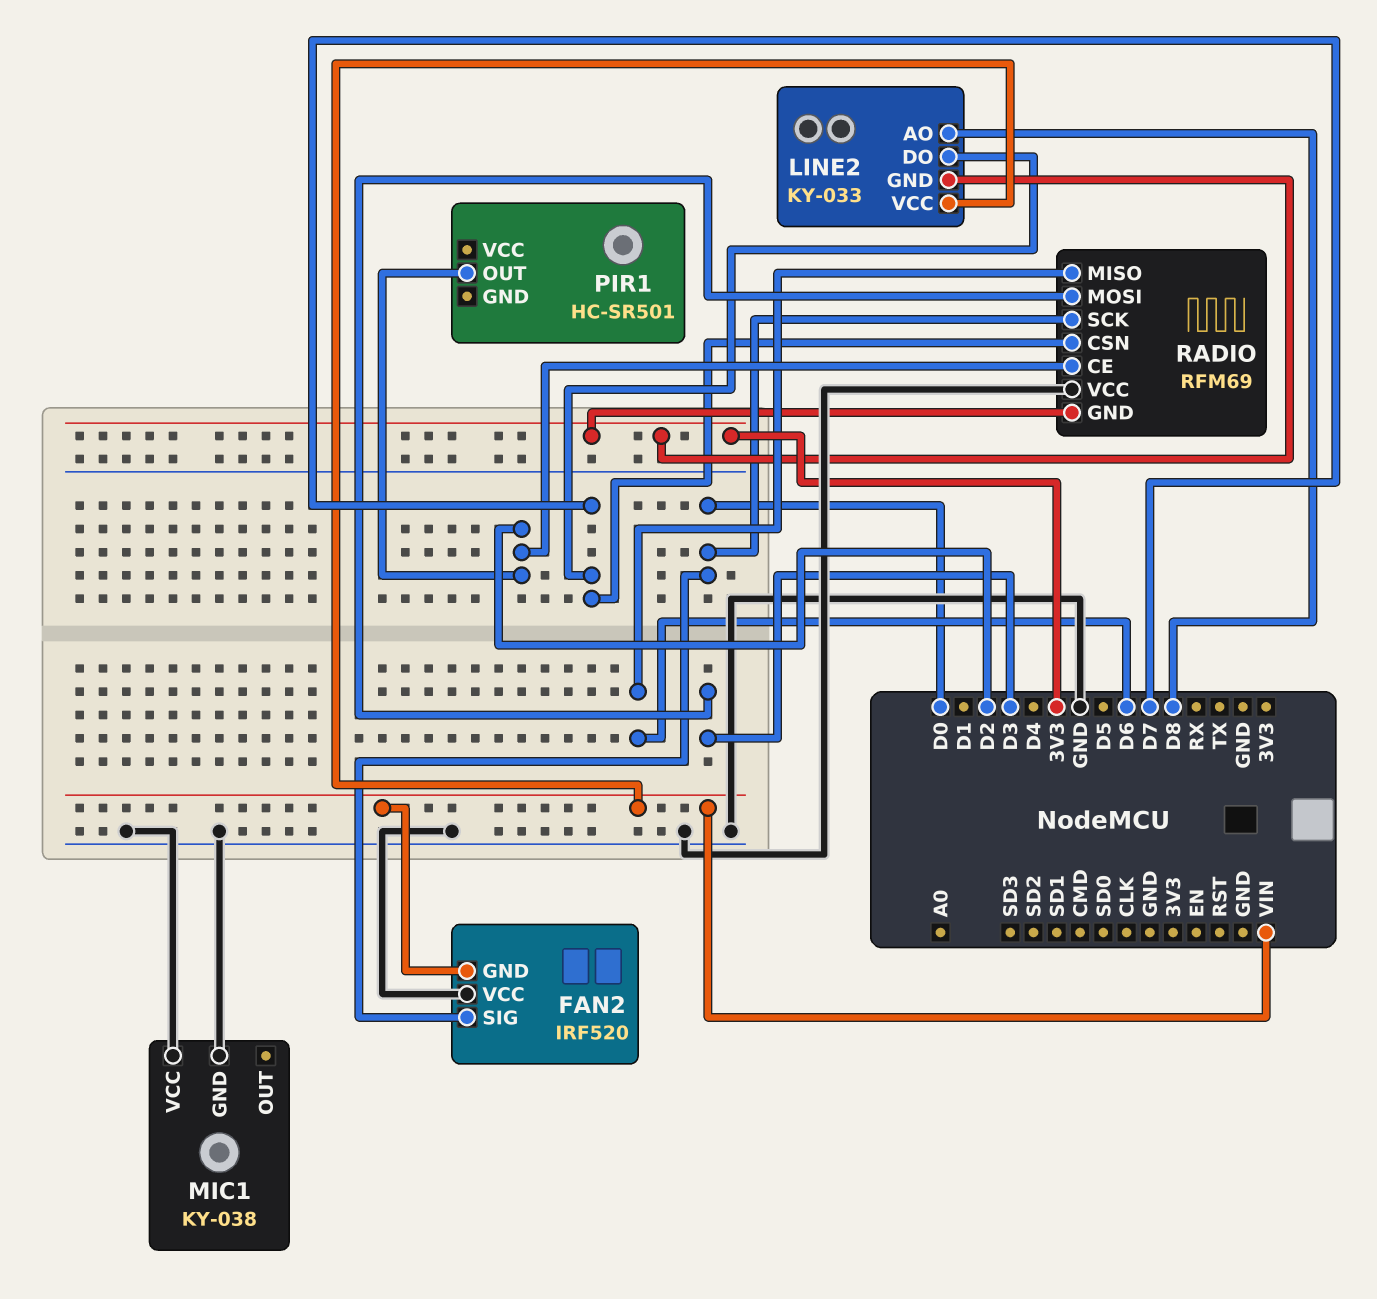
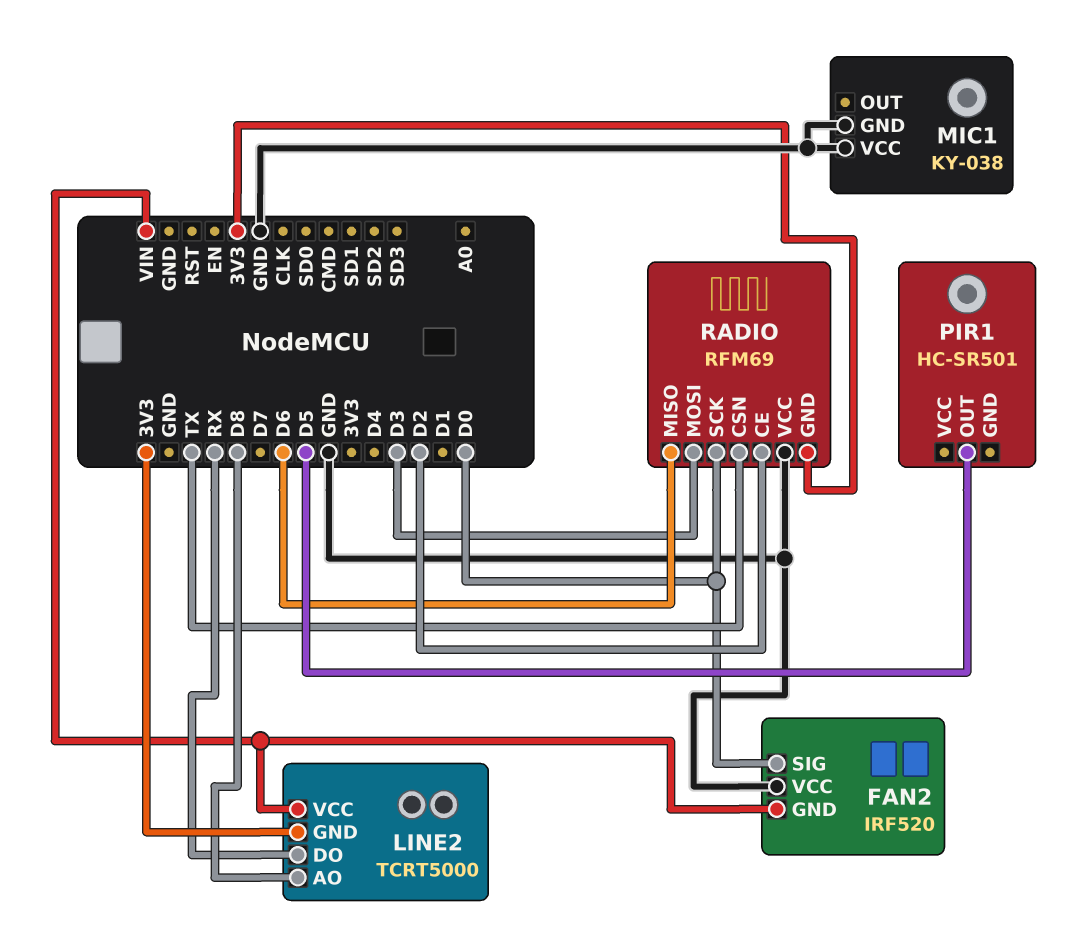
LINE2: KY-033 -> TCRT5000
LINE2 pin DO: D7 -> RX
PIR1 pin OUT: D2 -> D5
RADIO pin CSN: D7 -> TX

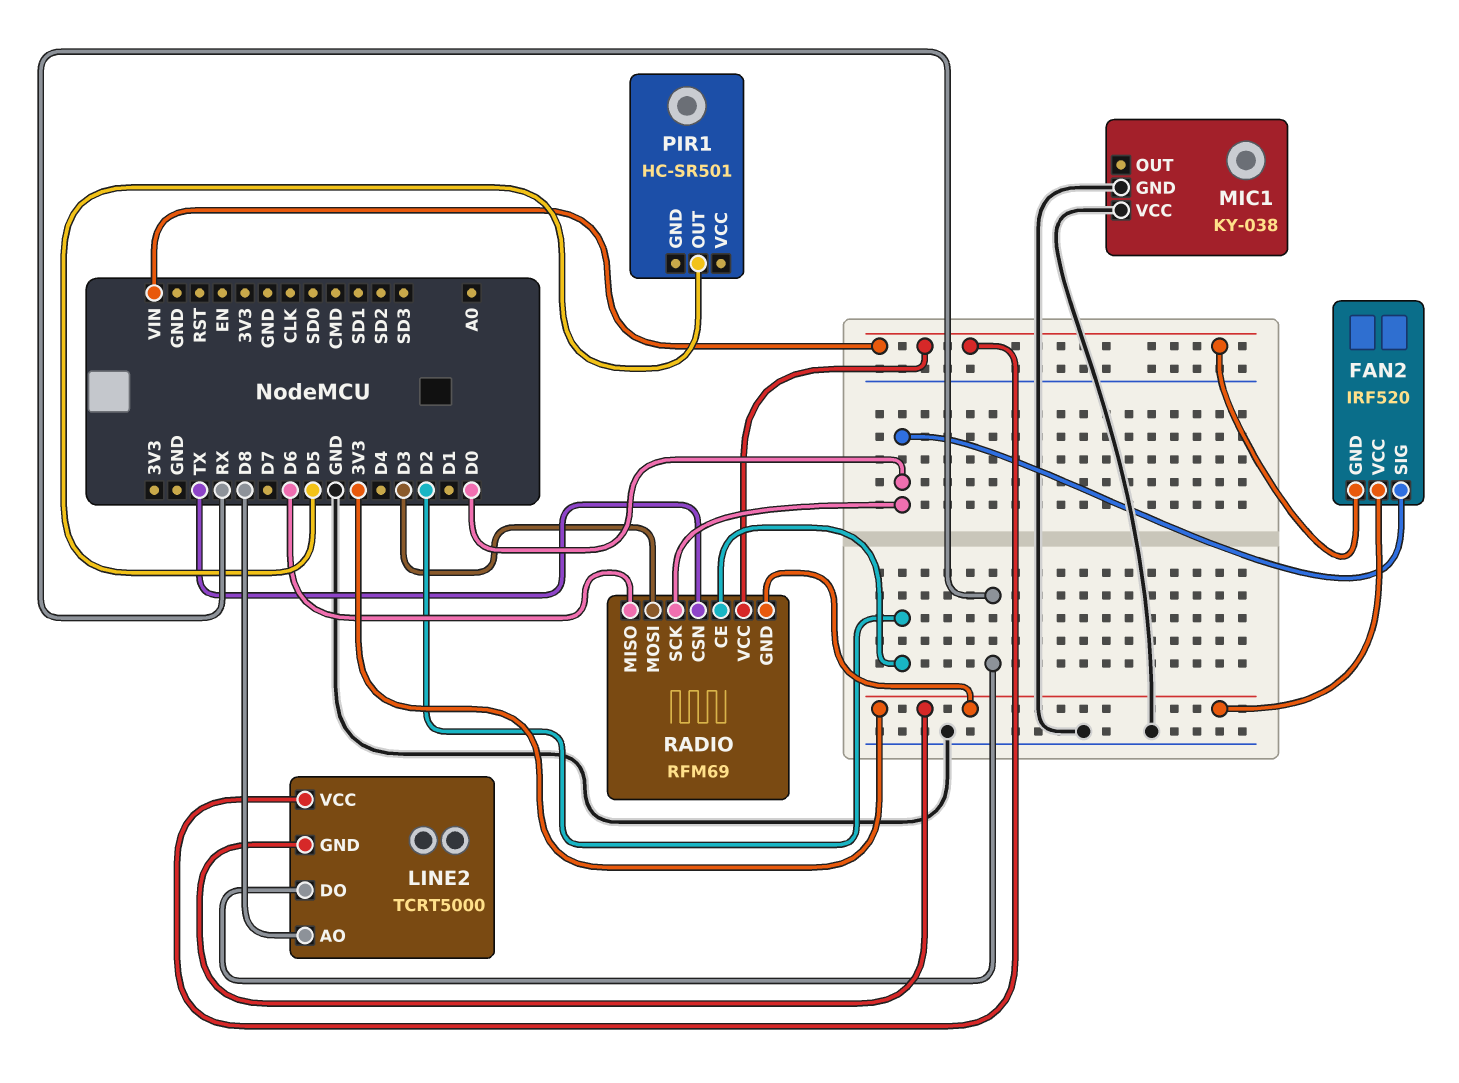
FAN2 pin VCC: GND -> 3V3
RADIO pin VCC: GND -> VIN

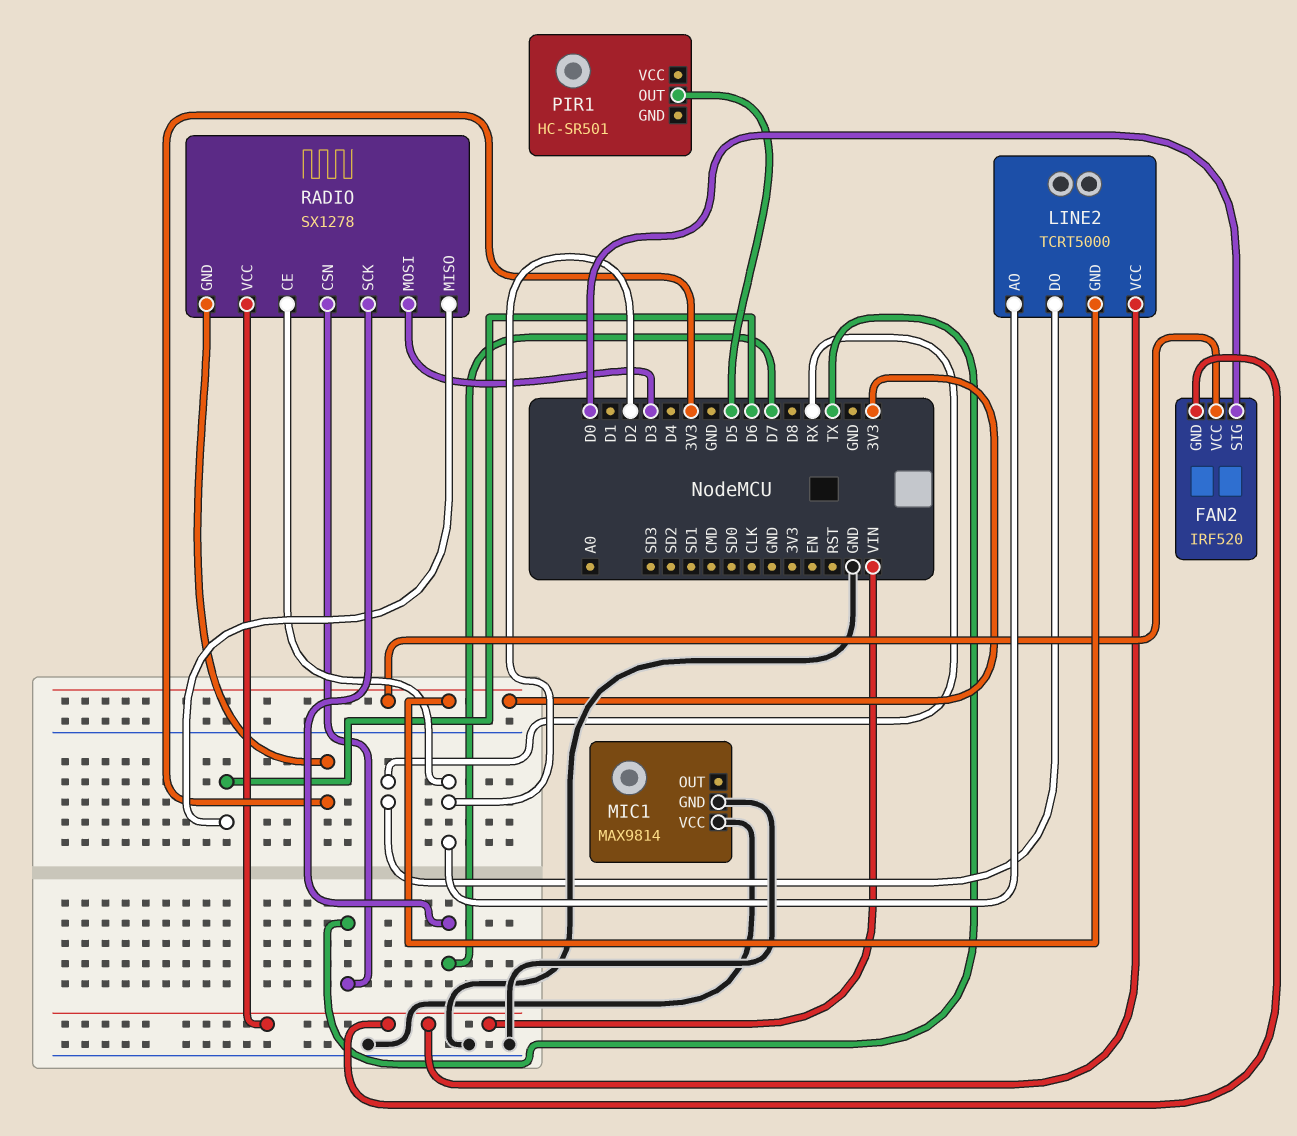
LINE2 pin AO: D8 -> D2
MIC1: KY-038 -> MAX9814
RADIO: RFM69 -> SX1278
RADIO pin SCK: D0 -> D7

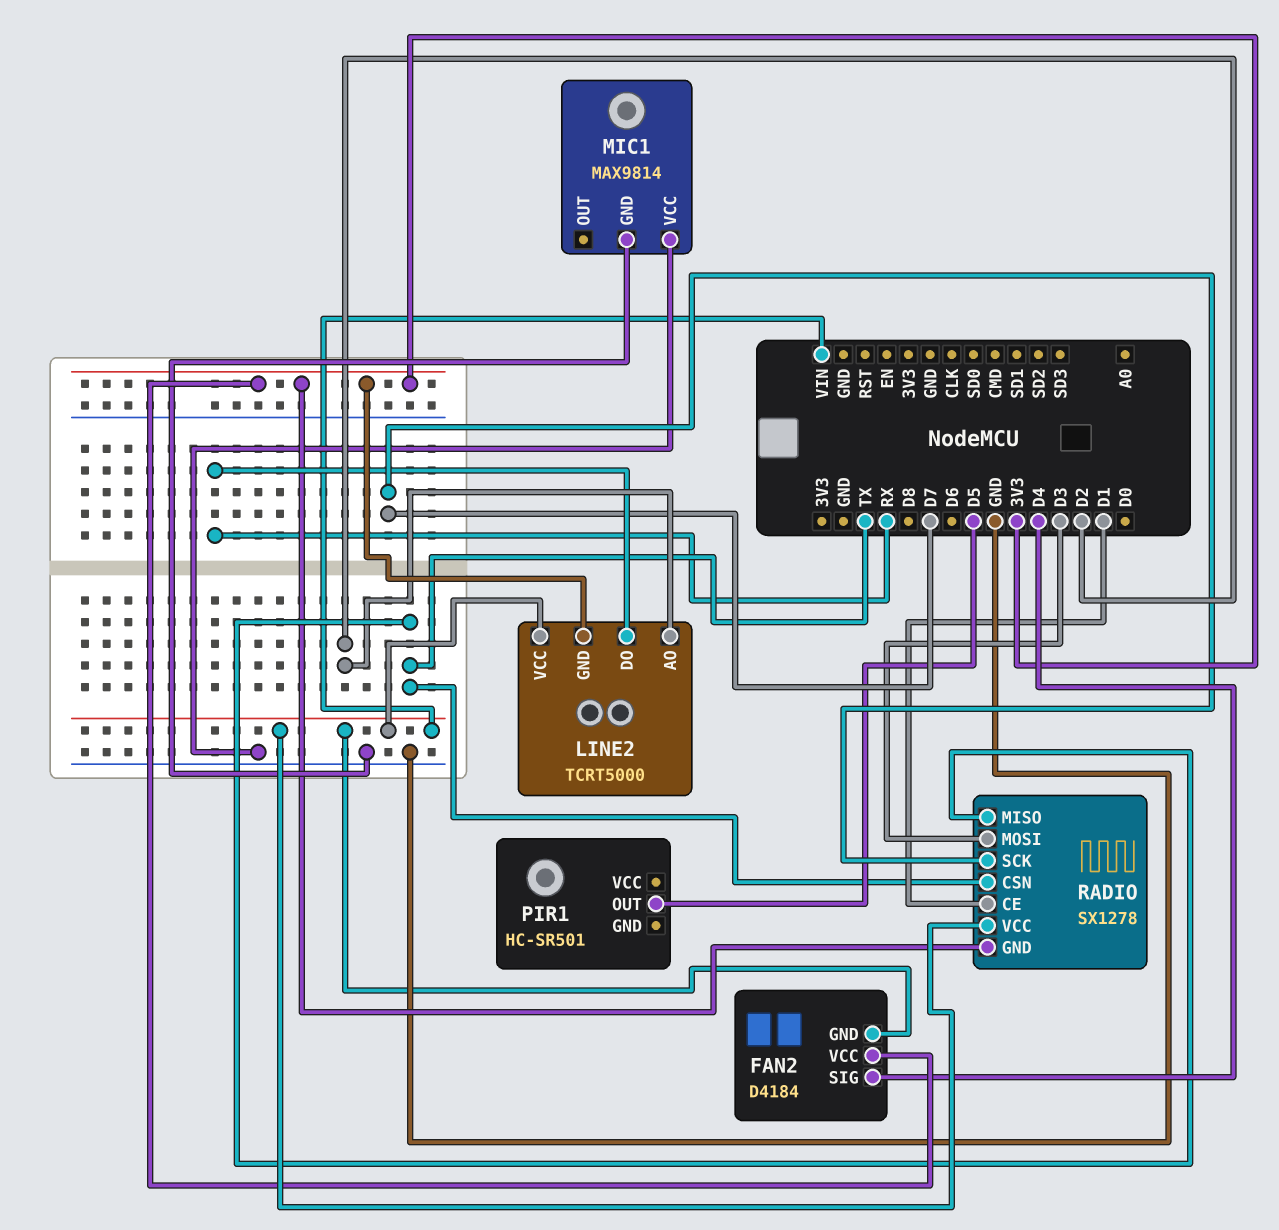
FAN2: IRF520 -> D4184
FAN2 pin SIG: D0 -> D4
RADIO pin CE: D2 -> D1
RADIO pin MISO: D6 -> TX

